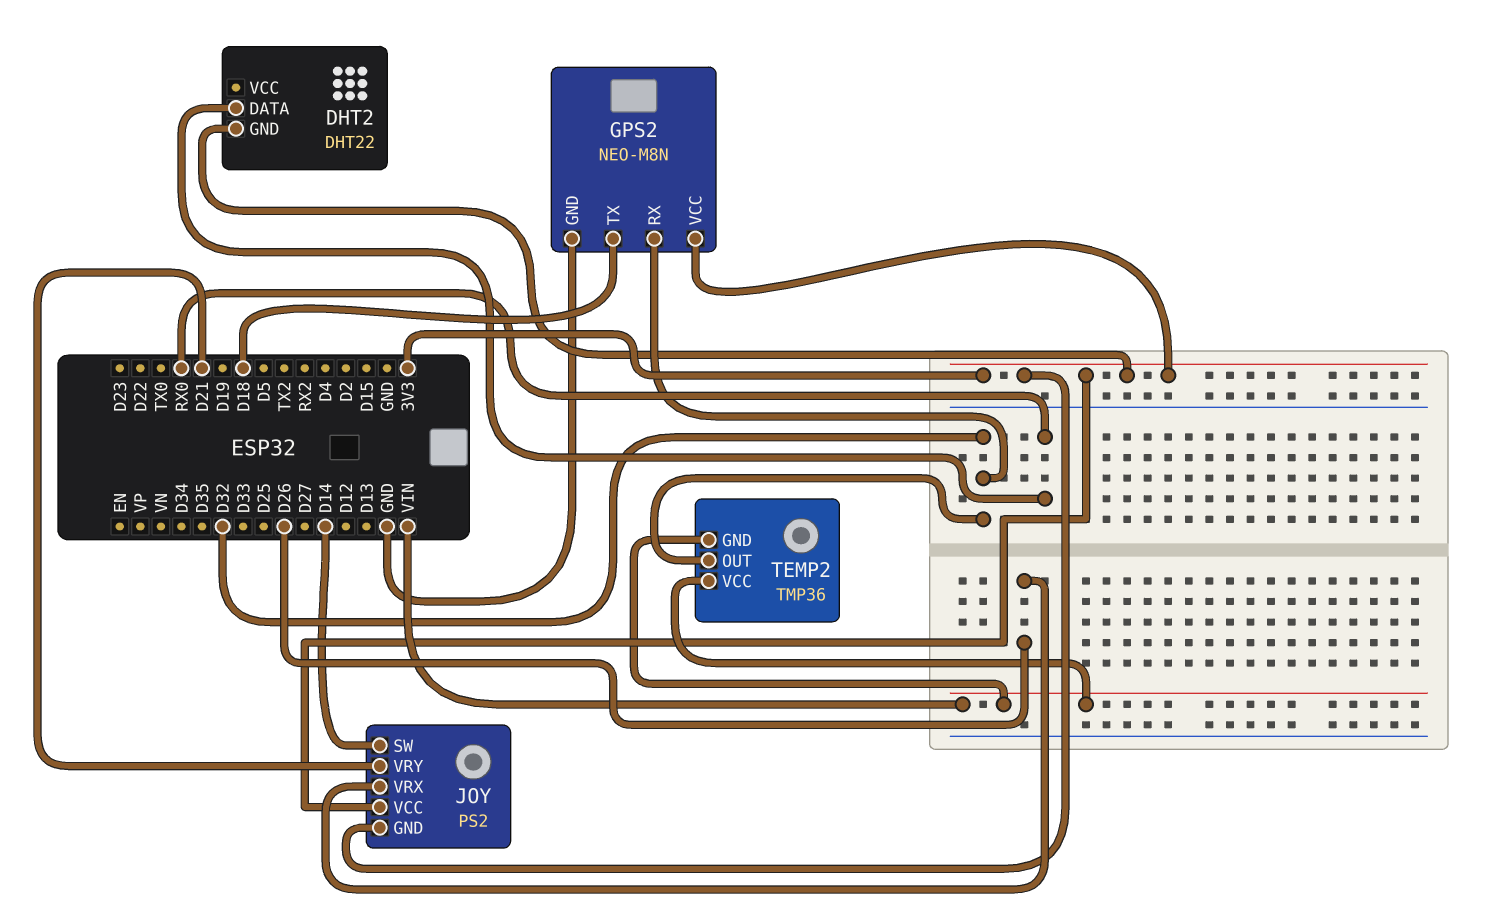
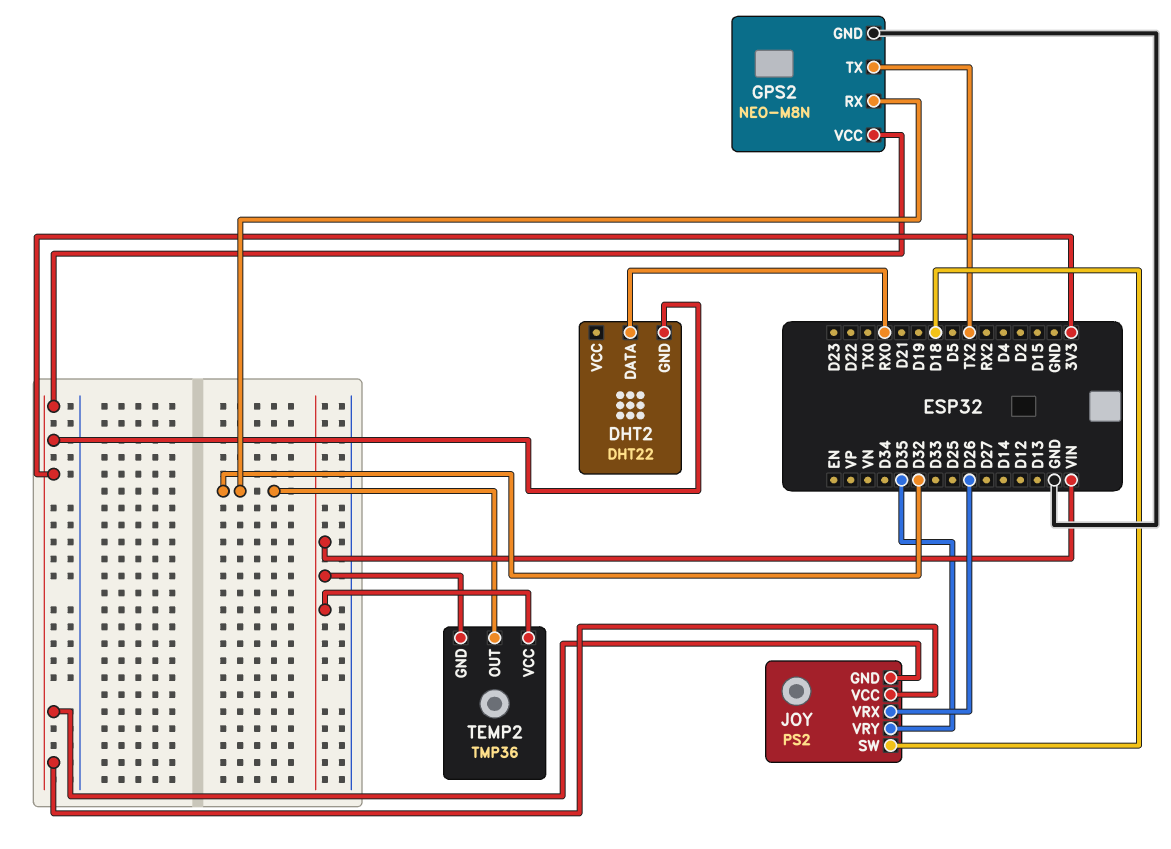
GPS2 pin TX: D18 -> TX2
JOY pin SW: D14 -> D18
JOY pin VRY: D21 -> D35

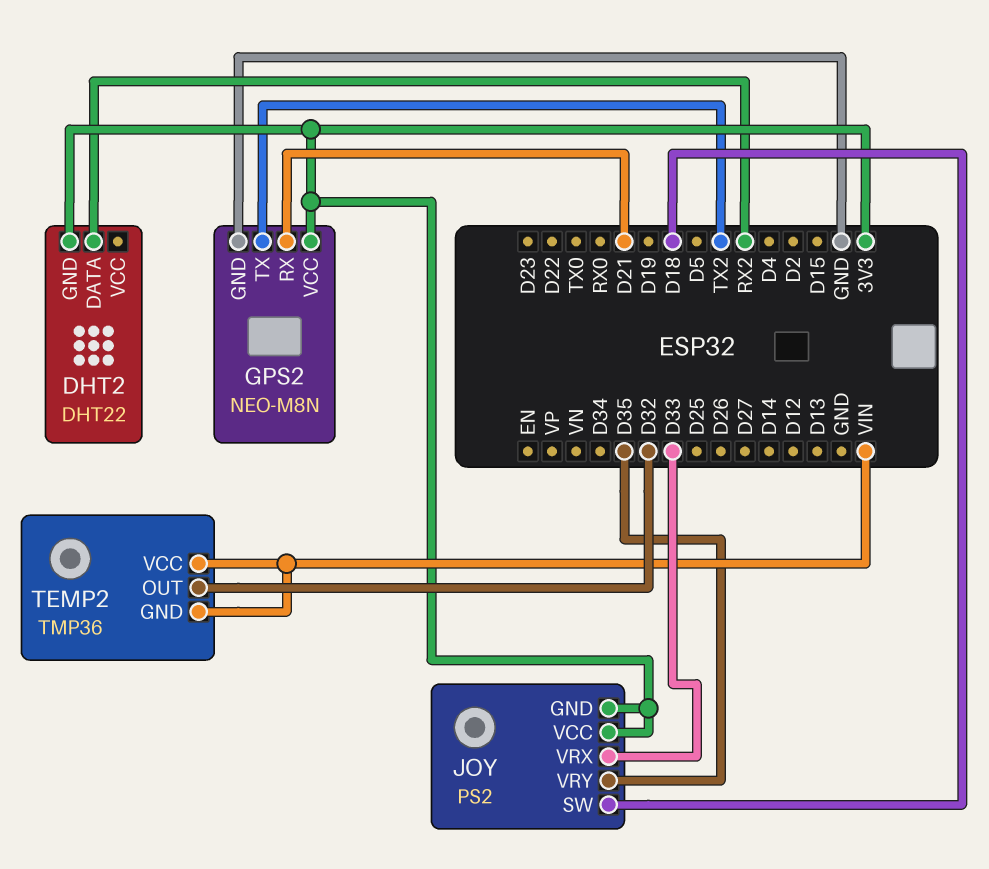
DHT2 pin DATA: RX0 -> RX2
GPS2 pin RX: D32 -> D21
JOY pin VRX: D26 -> D33

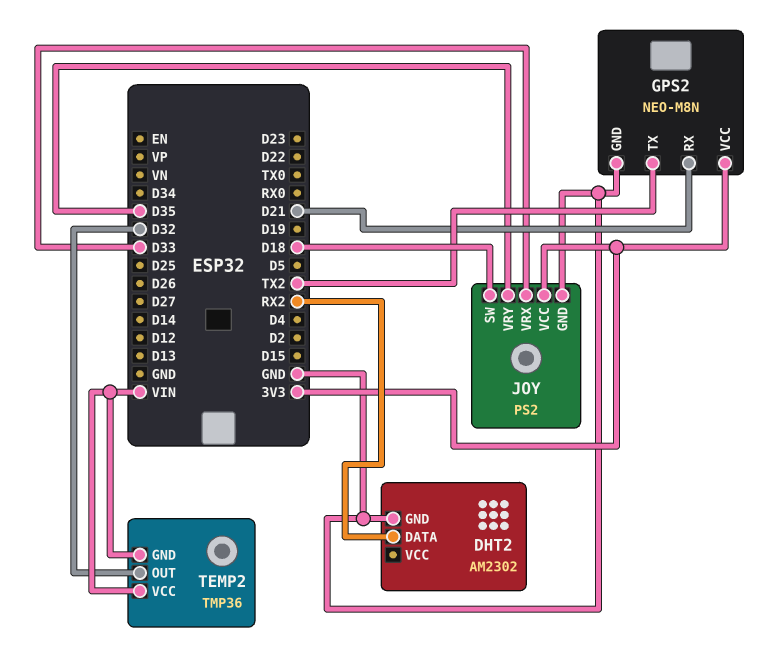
DHT2: DHT22 -> AM2302
DHT2 pin GND: 3V3 -> GND
JOY pin GND: 3V3 -> GND

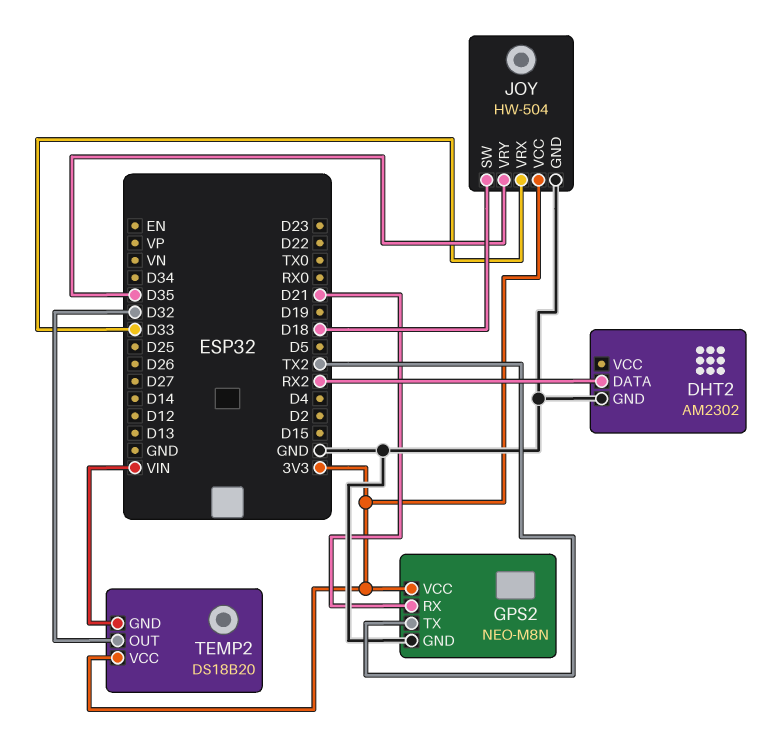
JOY: PS2 -> HW-504
TEMP2: TMP36 -> DS18B20
TEMP2 pin VCC: VIN -> 3V3

